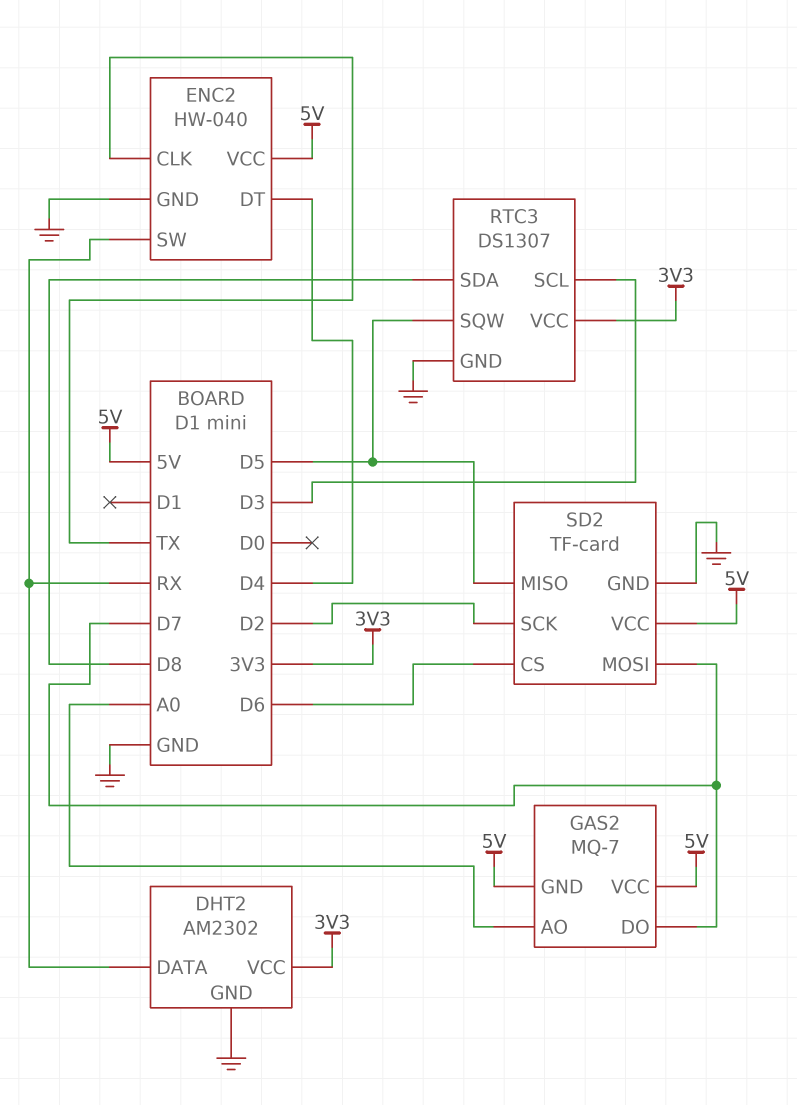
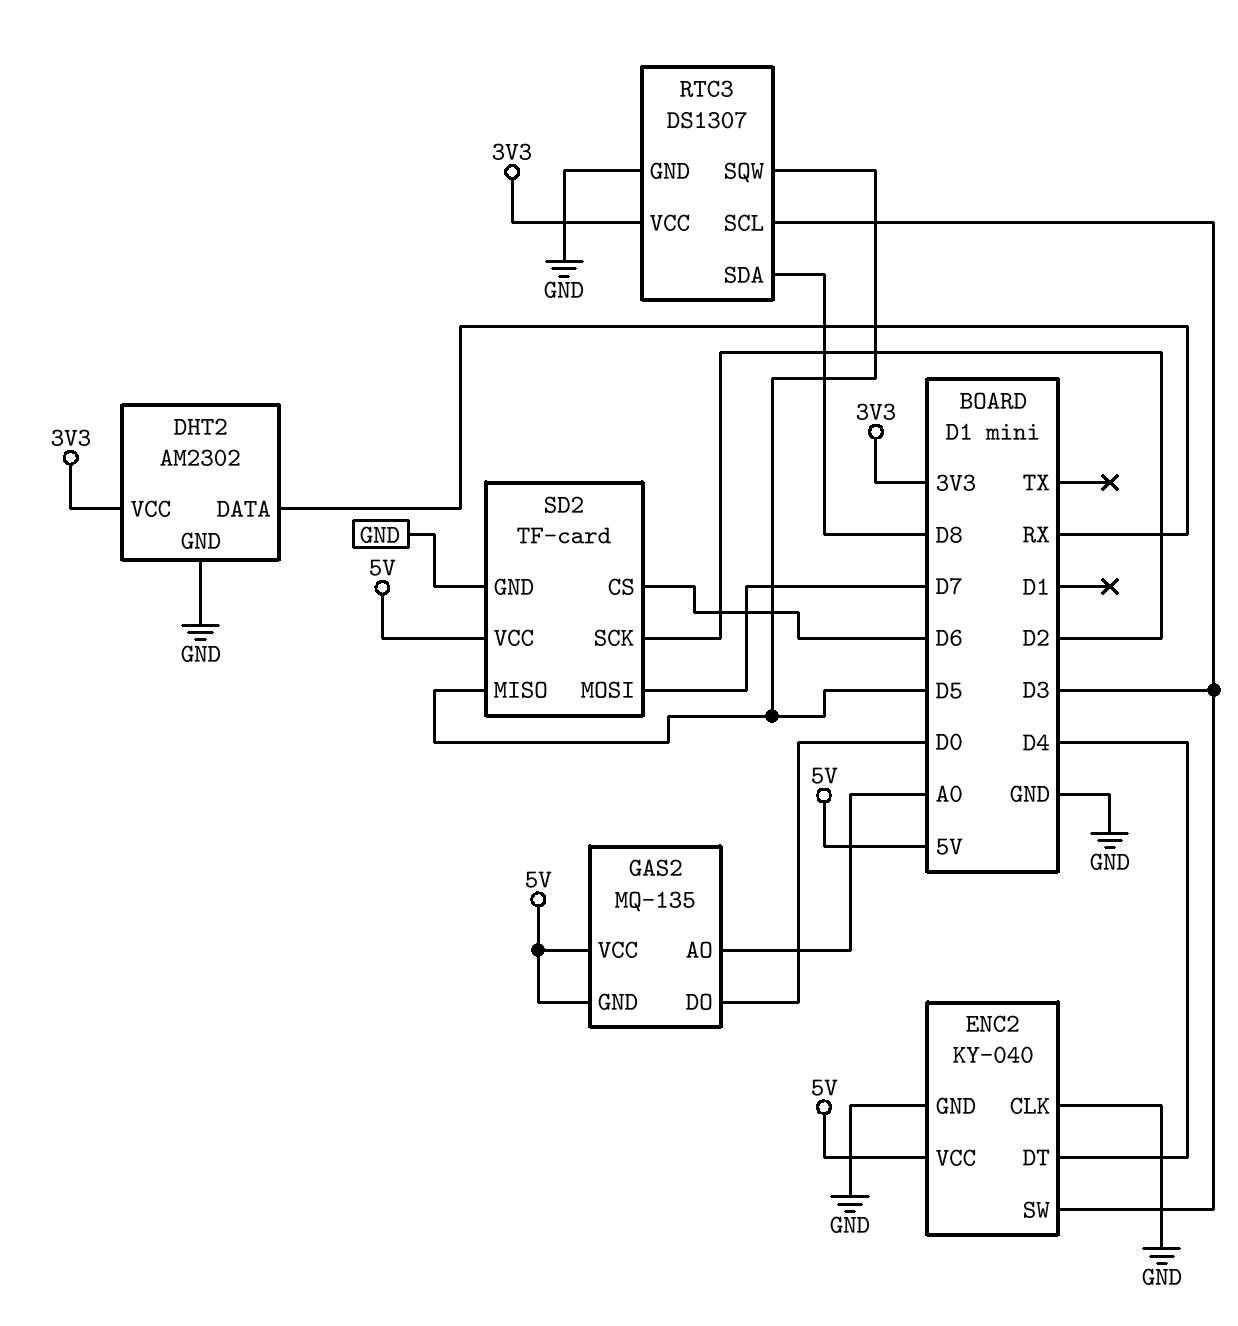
ENC2: HW-040 -> KY-040
ENC2 pin CLK: TX -> GND
ENC2 pin SW: RX -> D3
GAS2: MQ-7 -> MQ-135
GAS2 pin DO: D7 -> D0

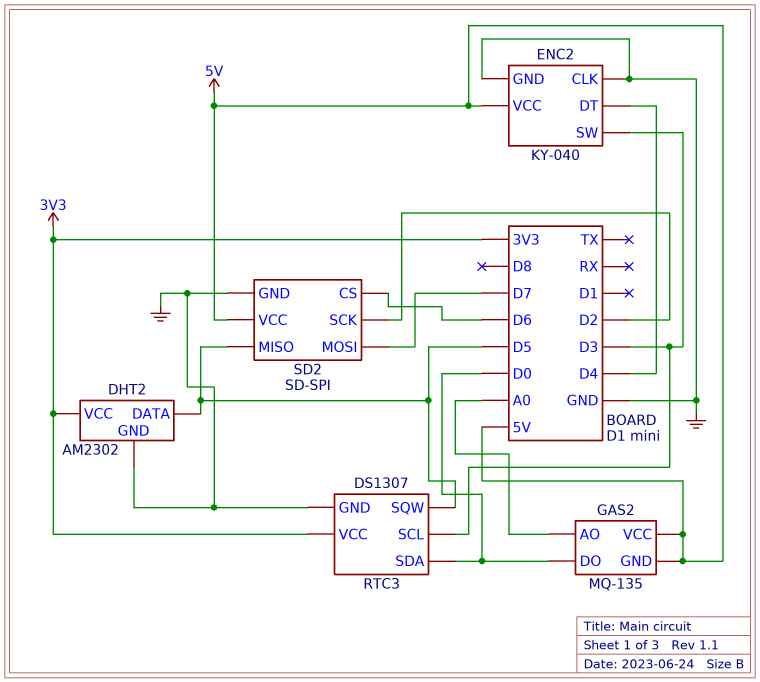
DHT2 pin DATA: RX -> D5
RTC3 pin SDA: D8 -> D0
SD2: TF-card -> SD-SPI

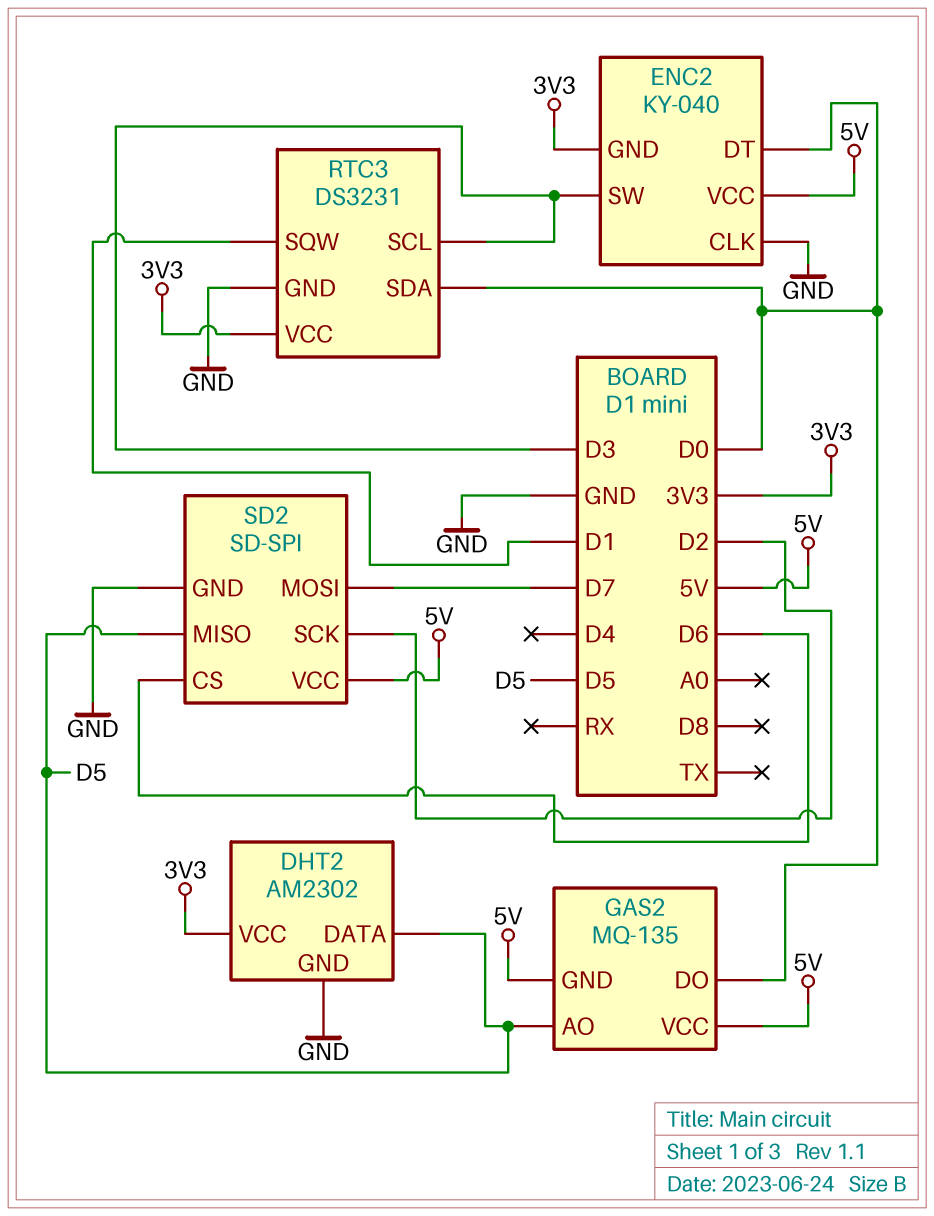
ENC2 pin DT: D4 -> D0
ENC2 pin GND: GND -> 3V3
GAS2 pin AO: A0 -> D5
RTC3: DS1307 -> DS3231
RTC3 pin SQW: D5 -> D1

